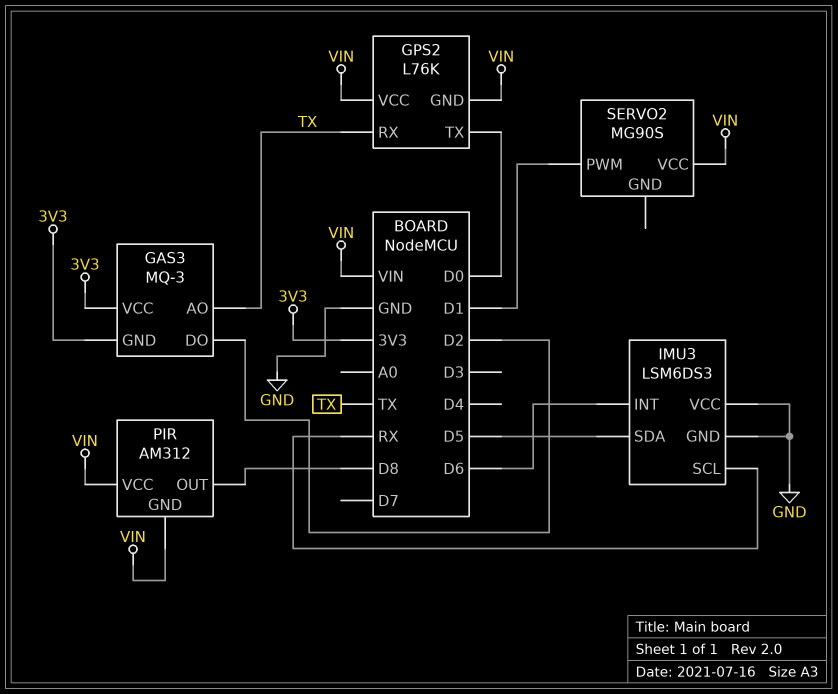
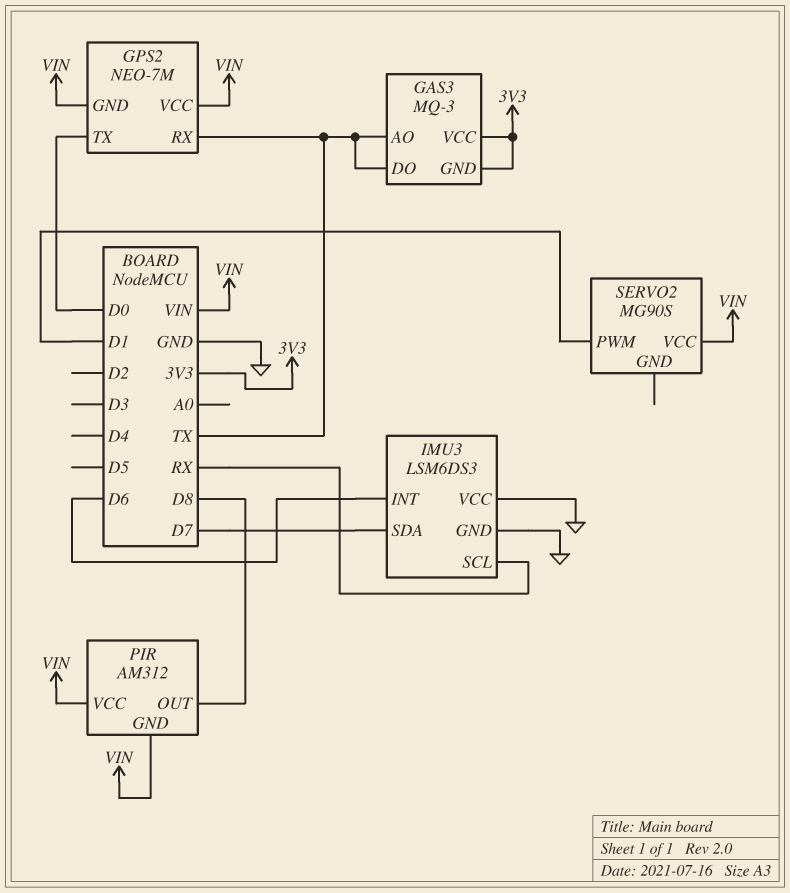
GAS3 pin DO: D2 -> TX
GPS2: L76K -> NEO-7M
IMU3 pin SDA: D5 -> D7

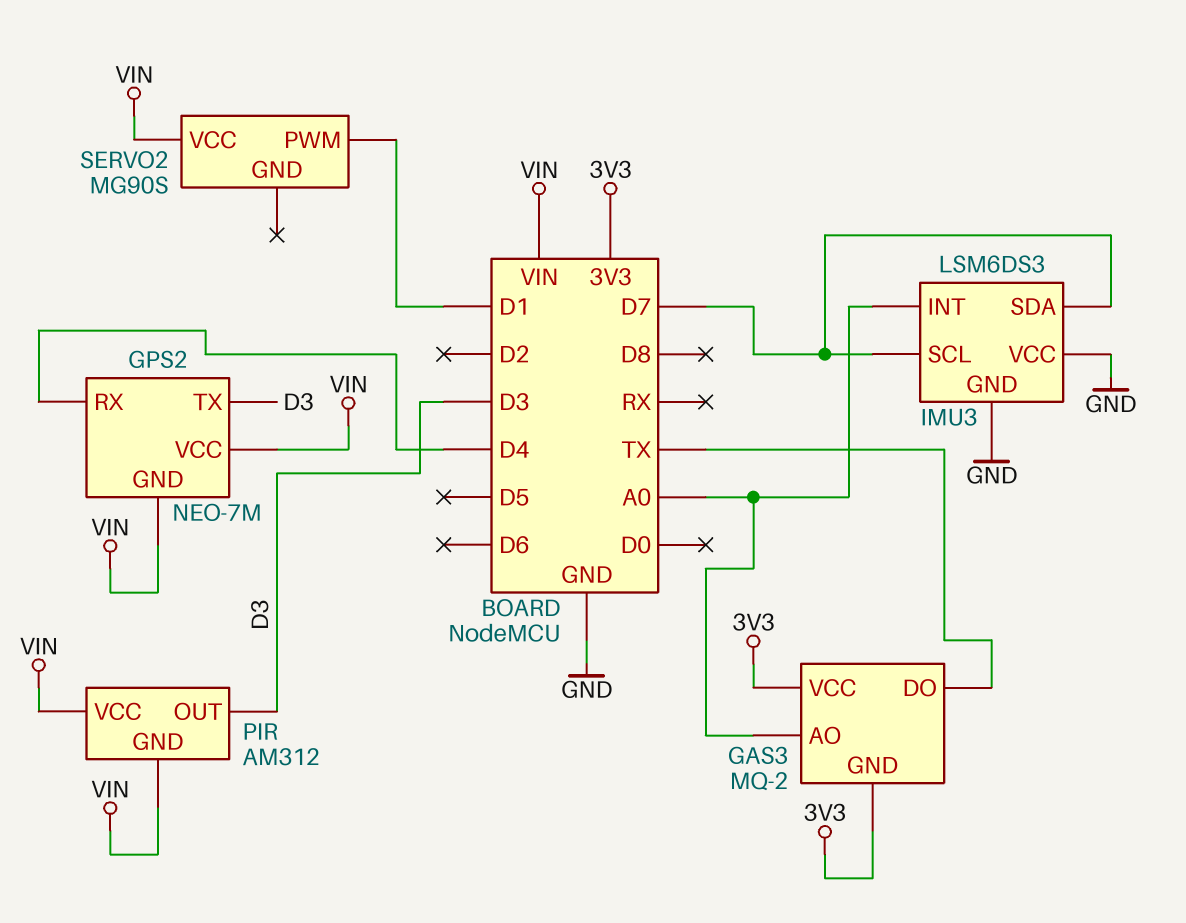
GAS3: MQ-3 -> MQ-2
GAS3 pin AO: TX -> A0
GPS2 pin RX: TX -> D4
GPS2 pin TX: D0 -> D3
IMU3 pin INT: D6 -> A0
IMU3 pin SCL: RX -> D7
PIR pin OUT: D8 -> D3

